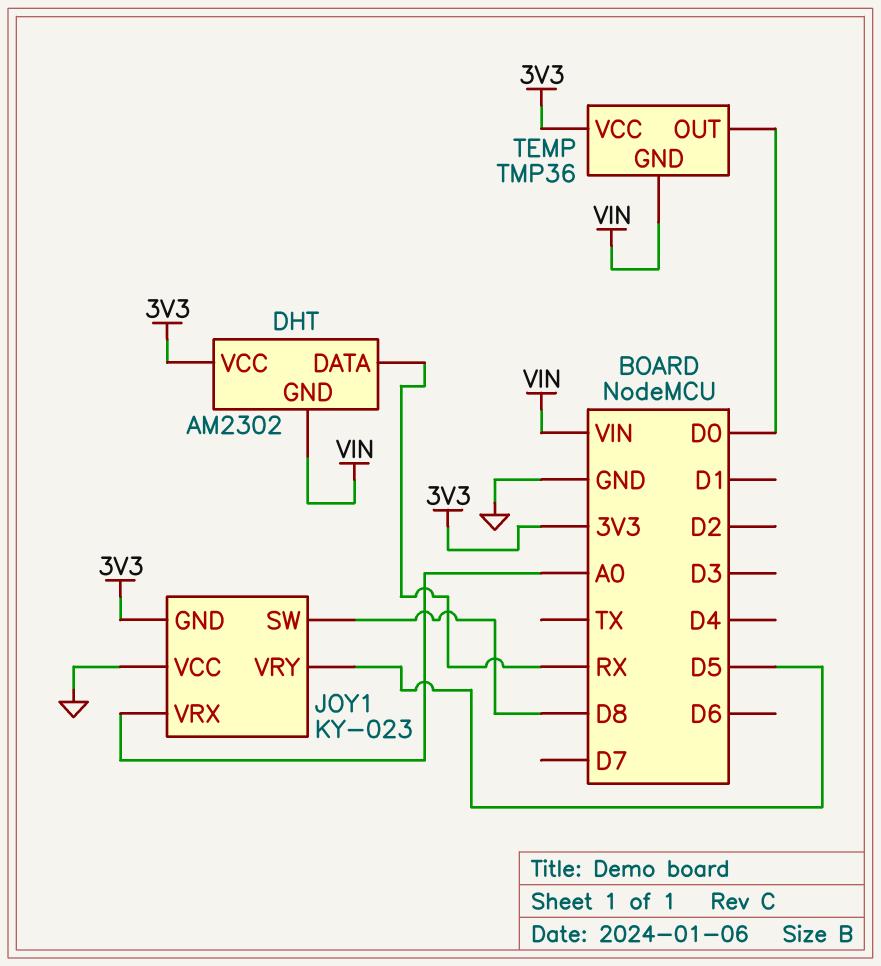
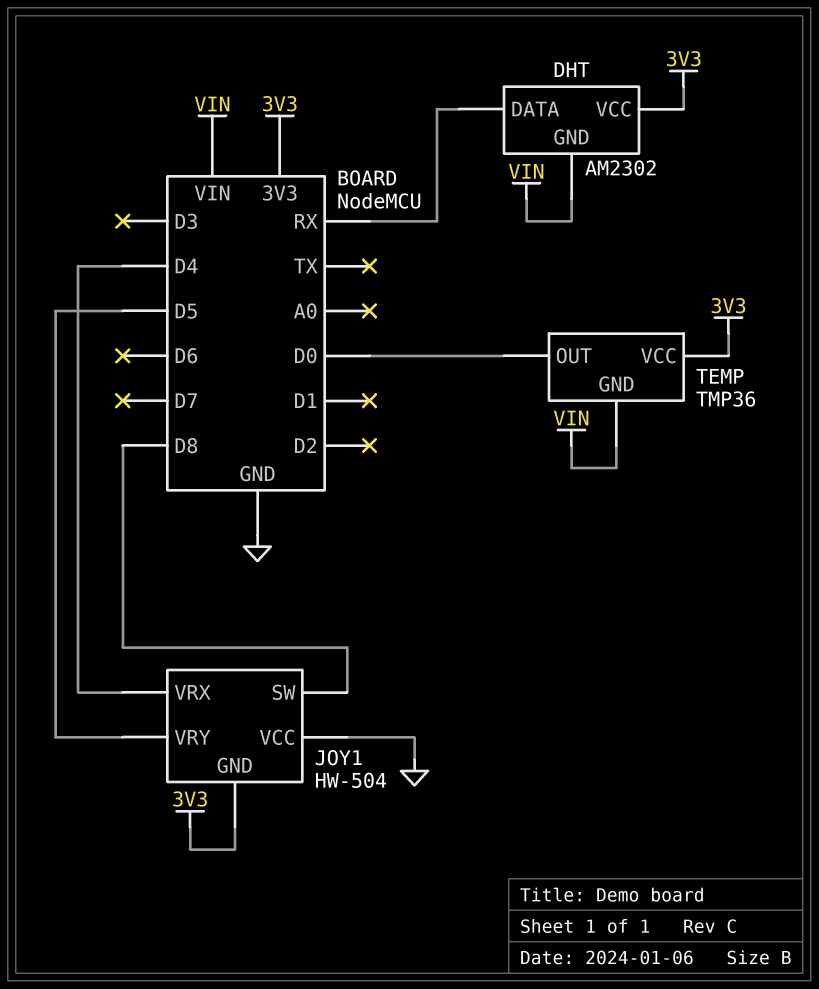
JOY1: KY-023 -> HW-504
JOY1 pin VRX: A0 -> D4

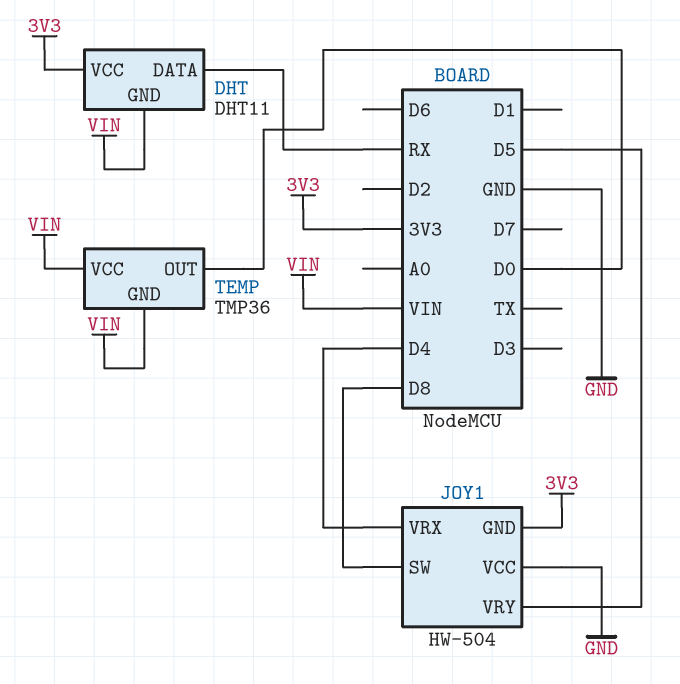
DHT: AM2302 -> DHT11
TEMP pin VCC: 3V3 -> VIN

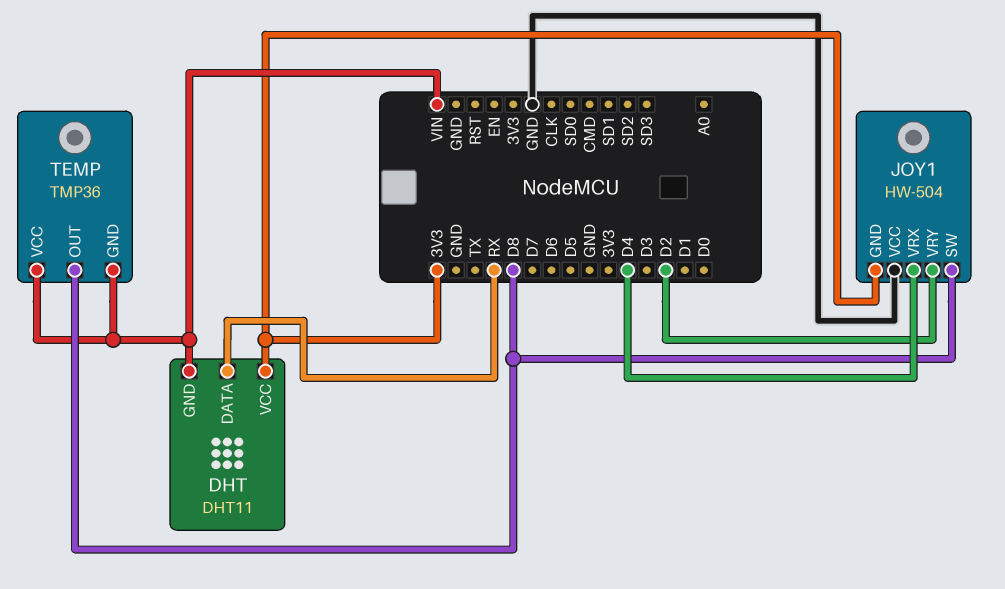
JOY1 pin VRY: D5 -> D2
TEMP pin OUT: D0 -> D8

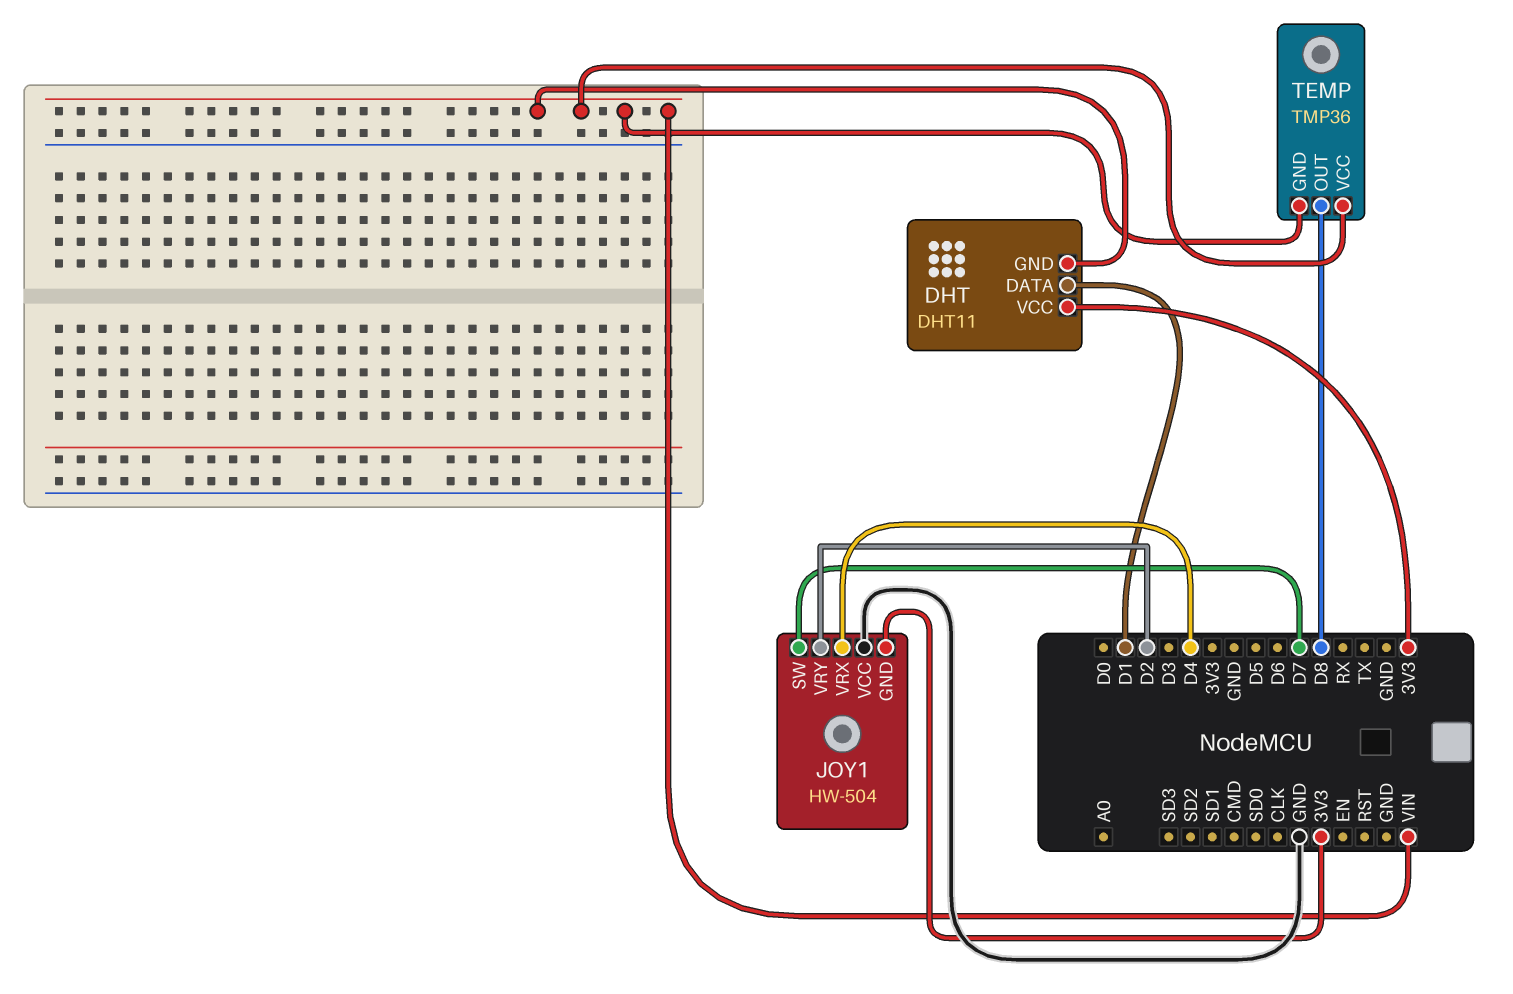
DHT pin DATA: RX -> D1
JOY1 pin SW: D8 -> D7

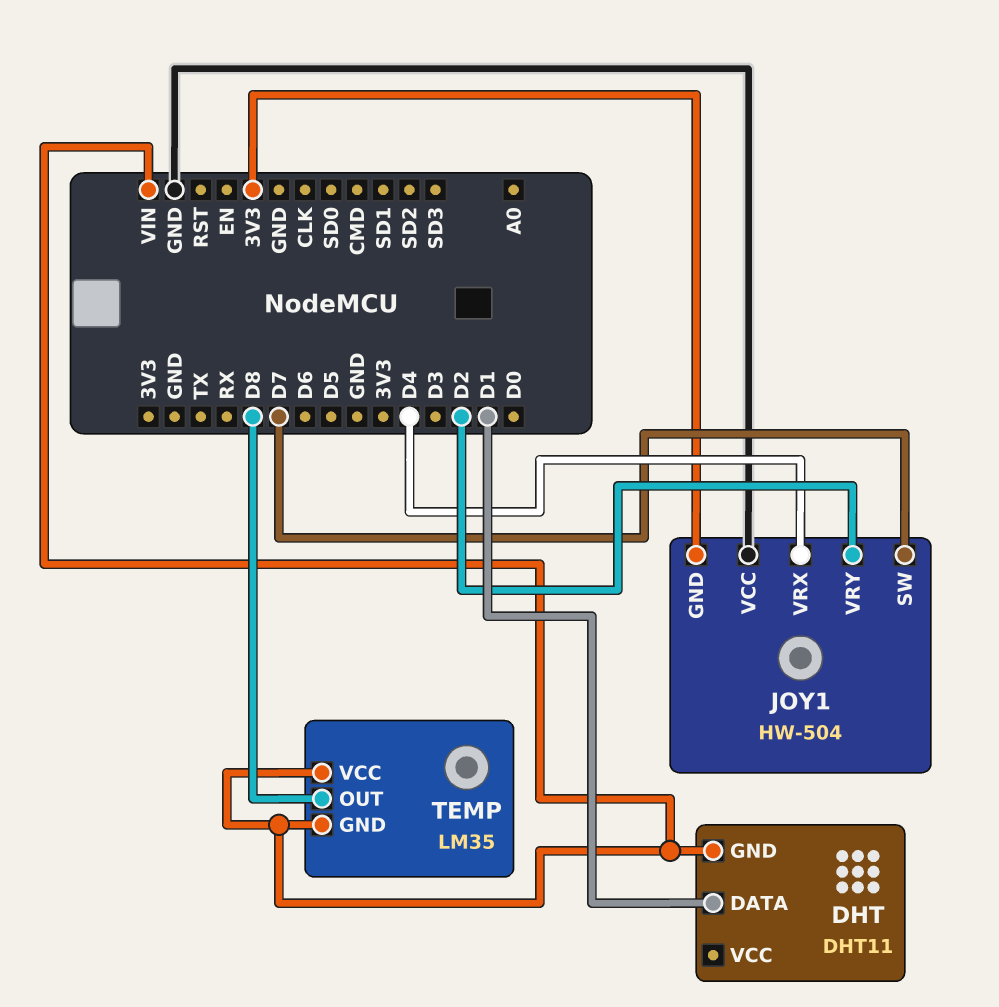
DHT pin VCC: 3V3 -> none
TEMP: TMP36 -> LM35

